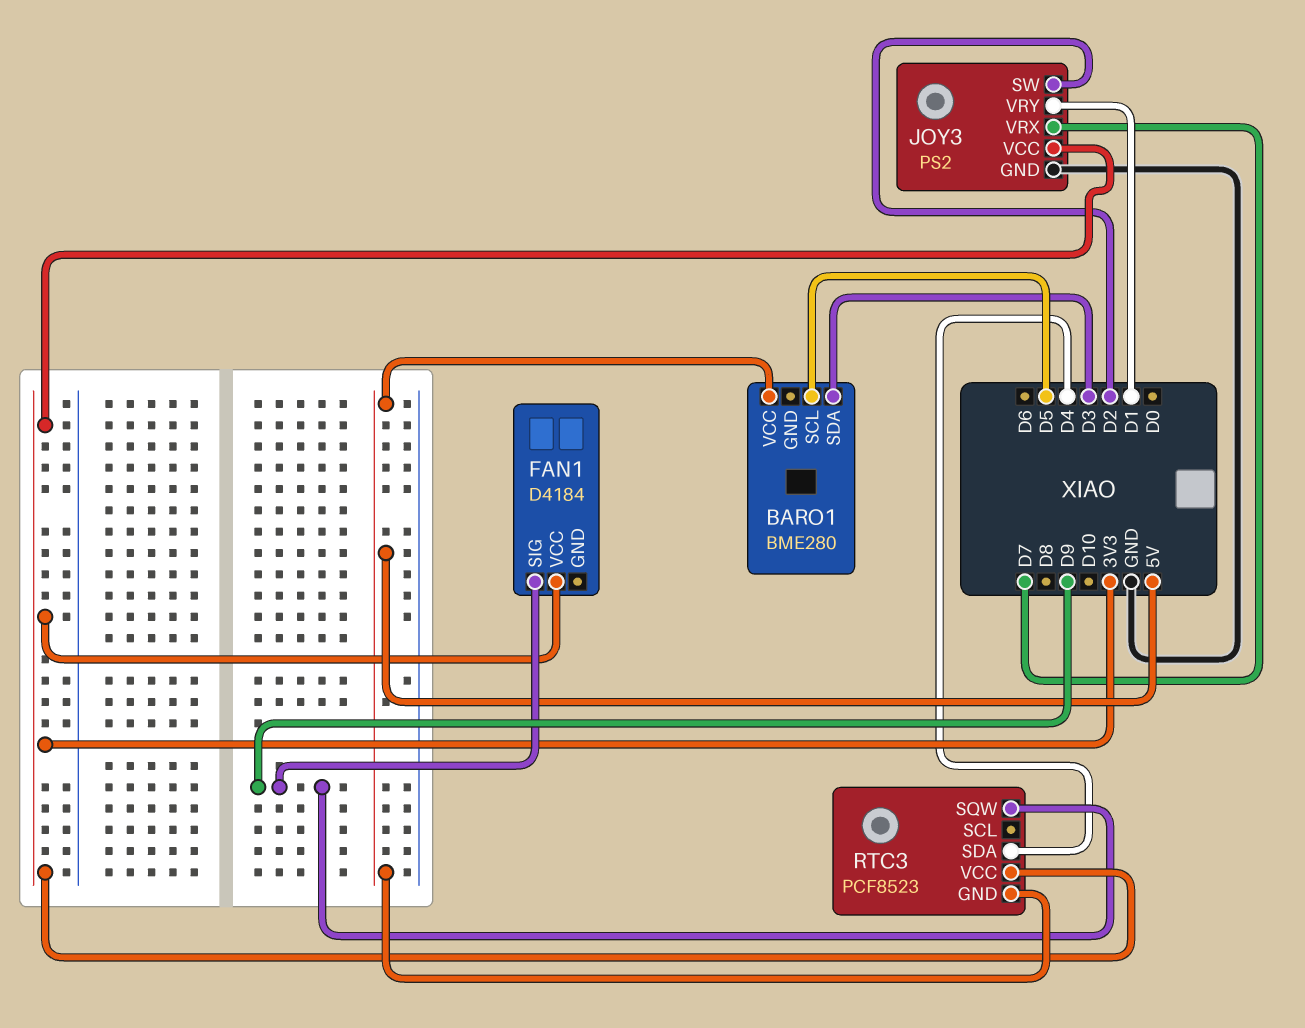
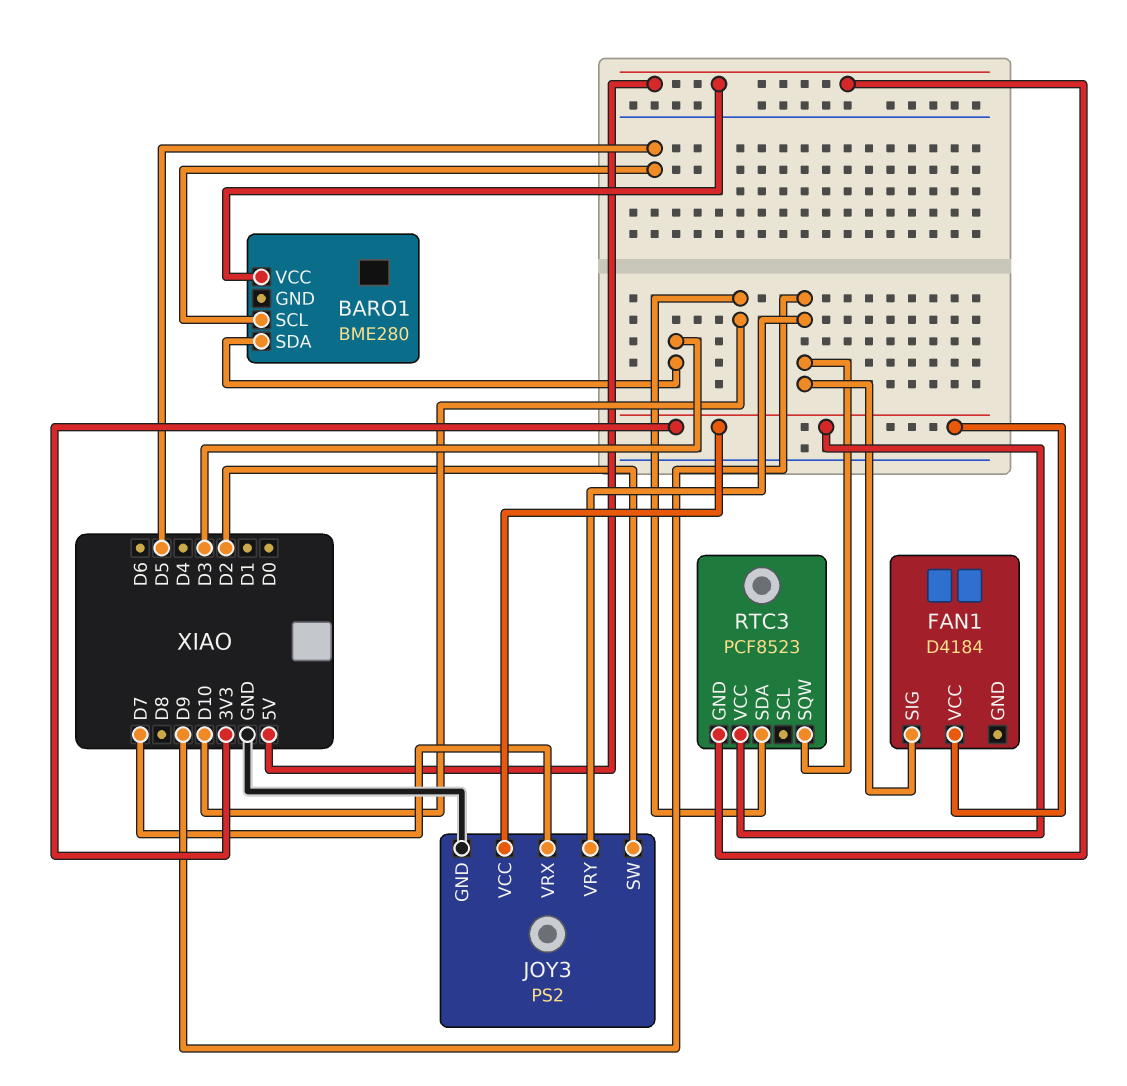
JOY3 pin VRY: D1 -> D9
RTC3 pin SDA: D4 -> D10

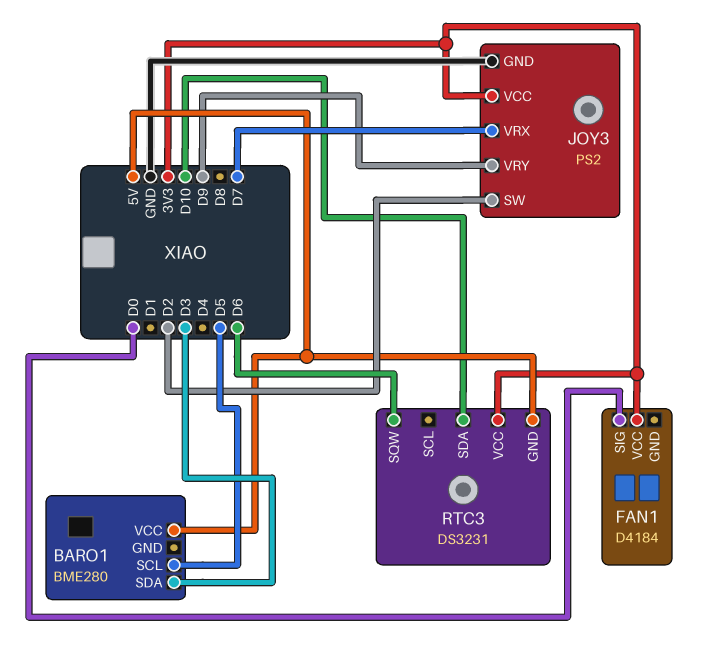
FAN1 pin SIG: D9 -> D0
RTC3: PCF8523 -> DS3231
RTC3 pin SQW: D9 -> D6

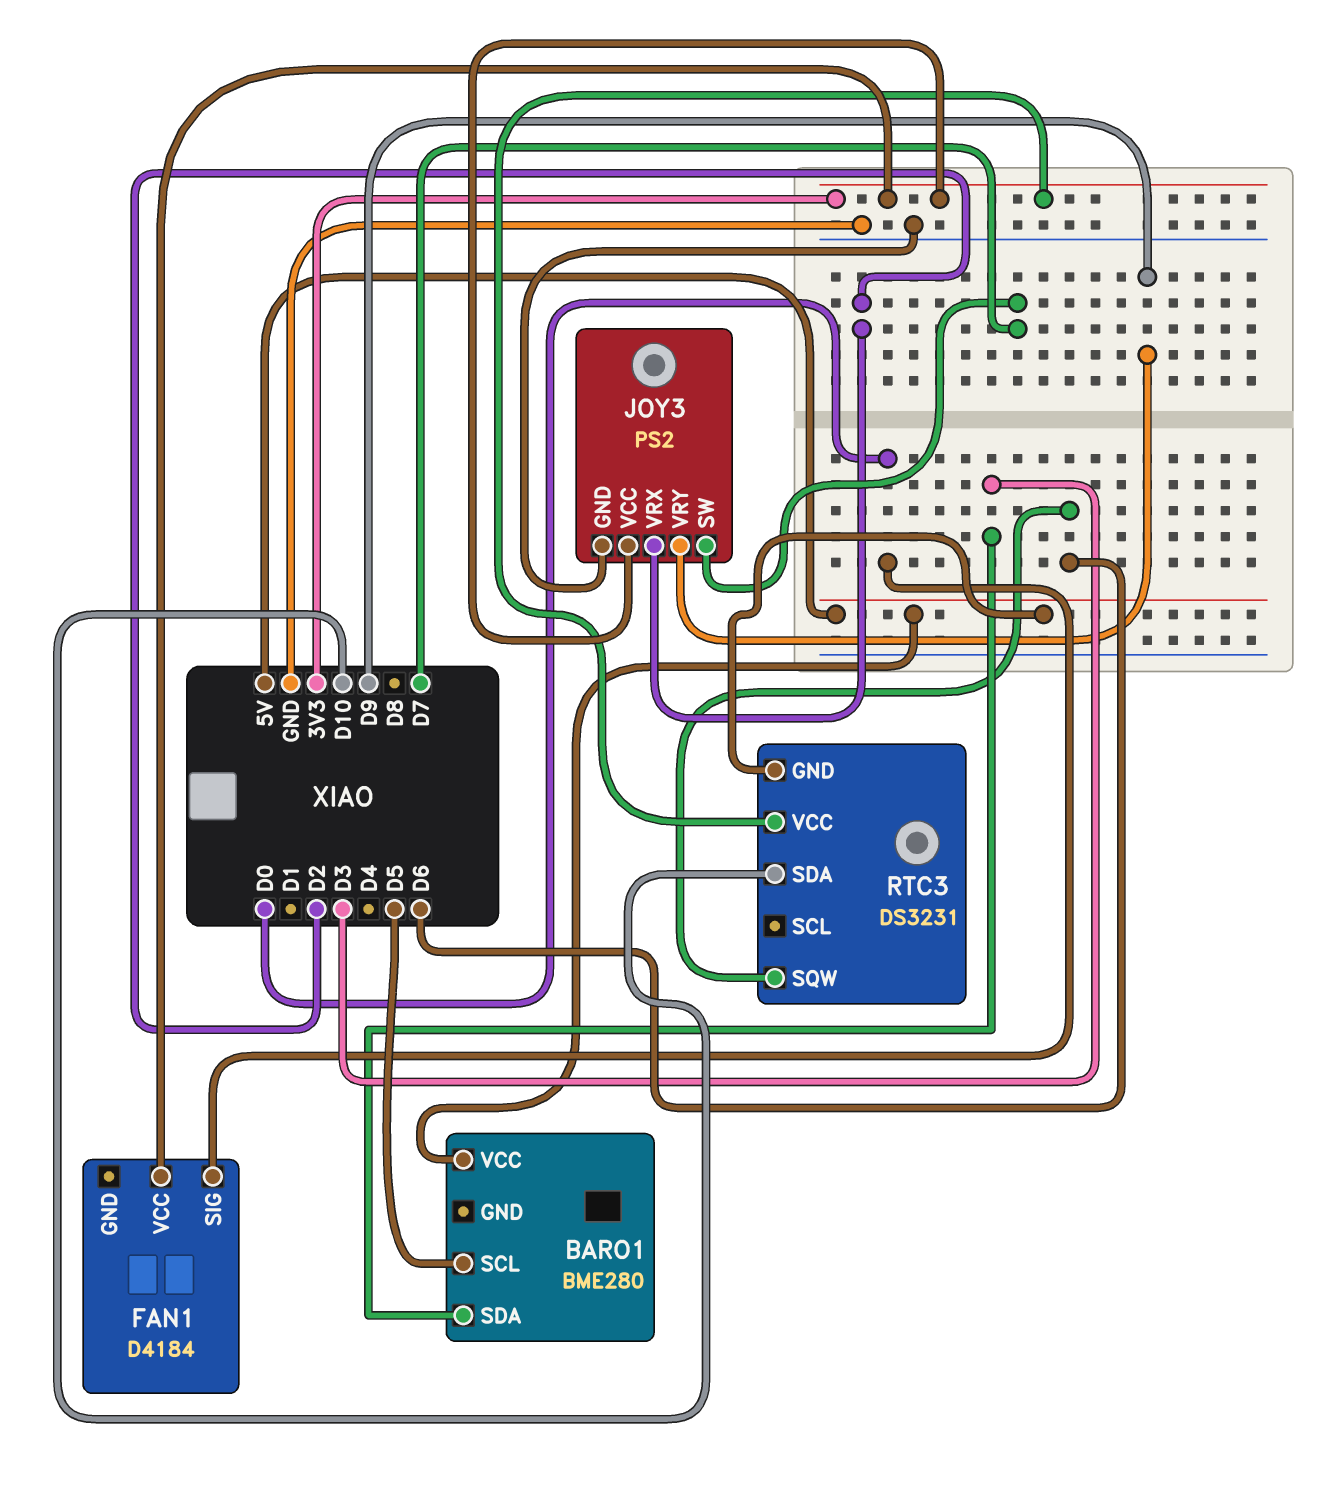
JOY3 pin SW: D2 -> D7
JOY3 pin VRX: D7 -> D2

